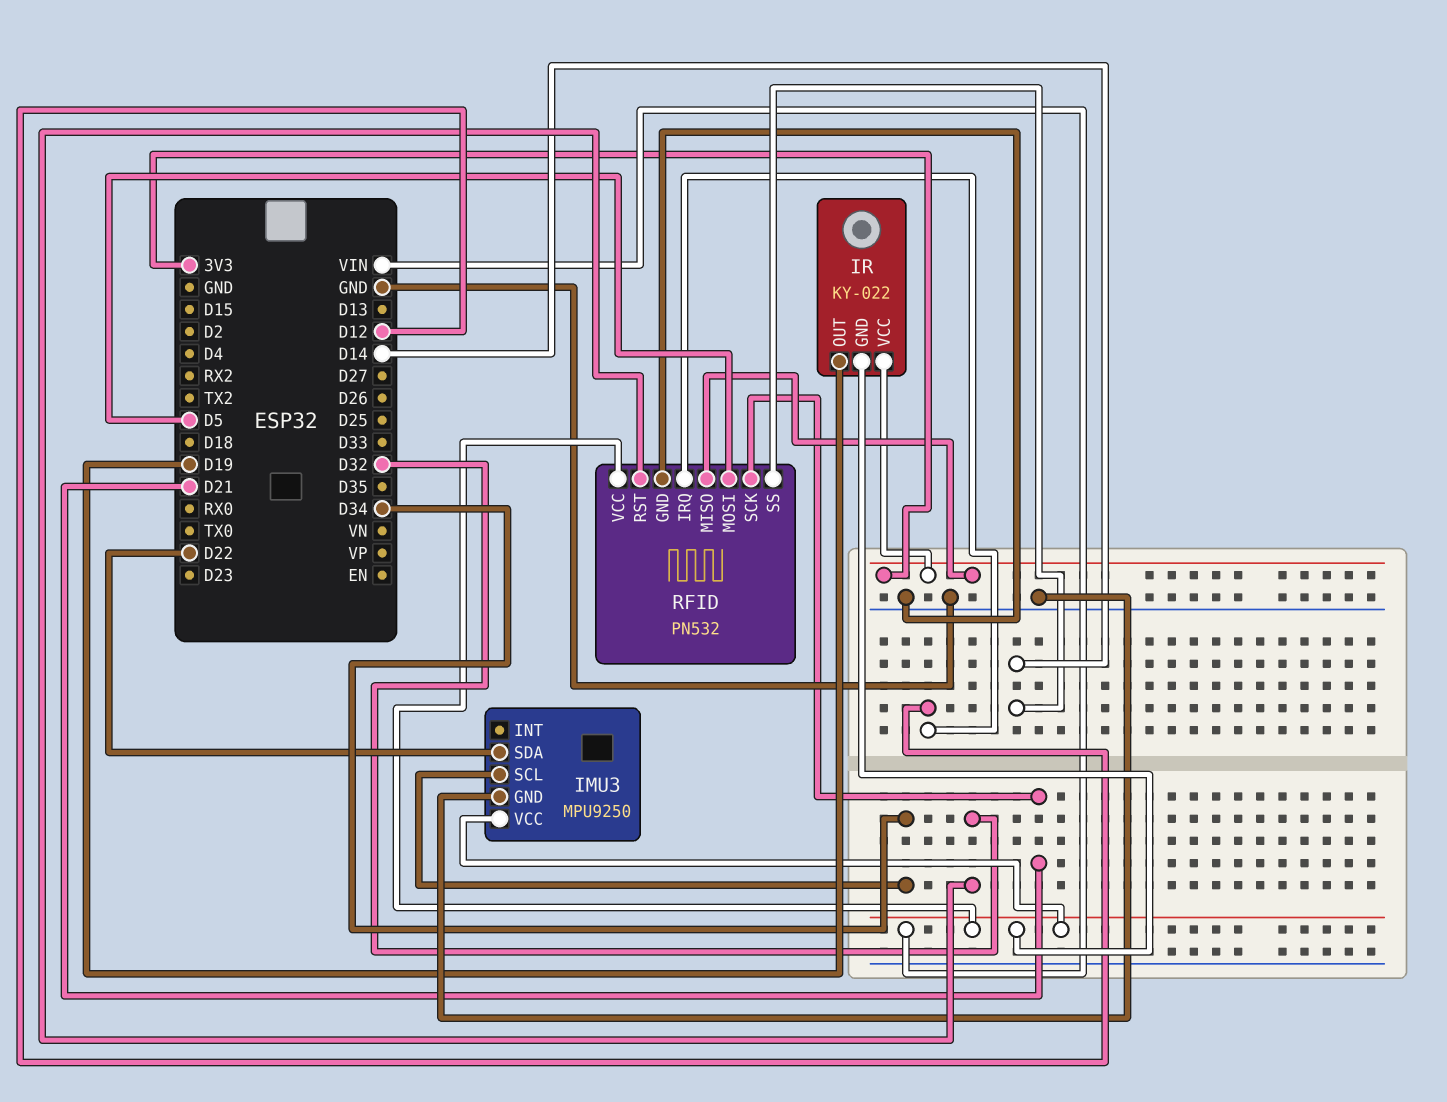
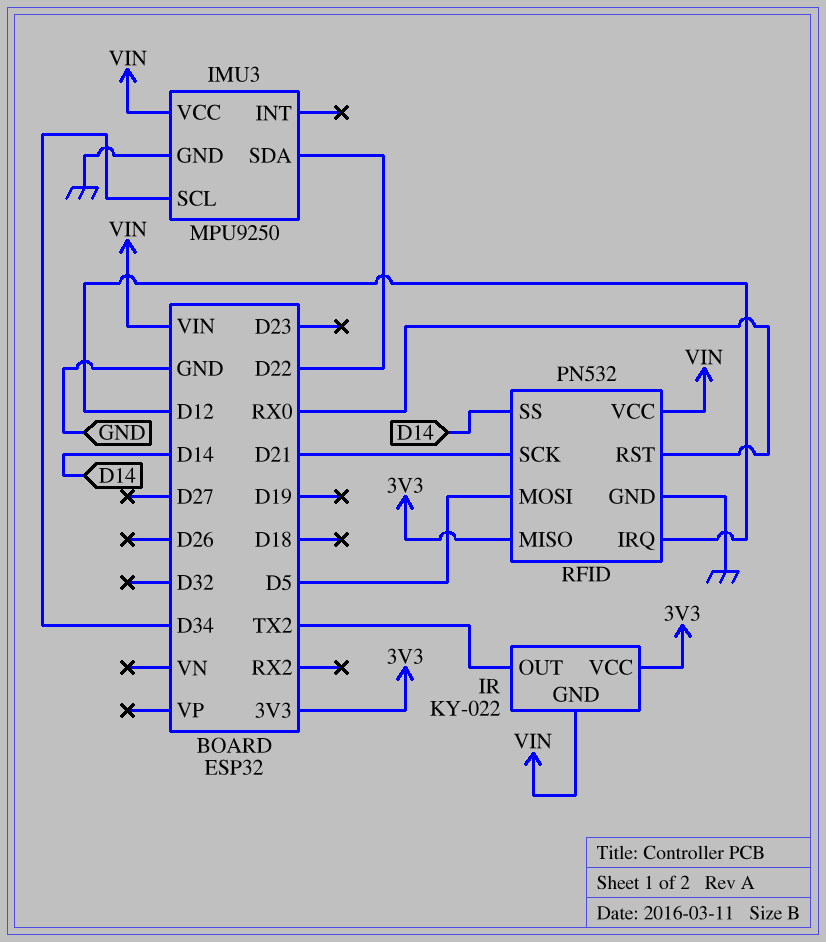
IR pin OUT: D19 -> TX2
RFID pin RST: D32 -> RX0

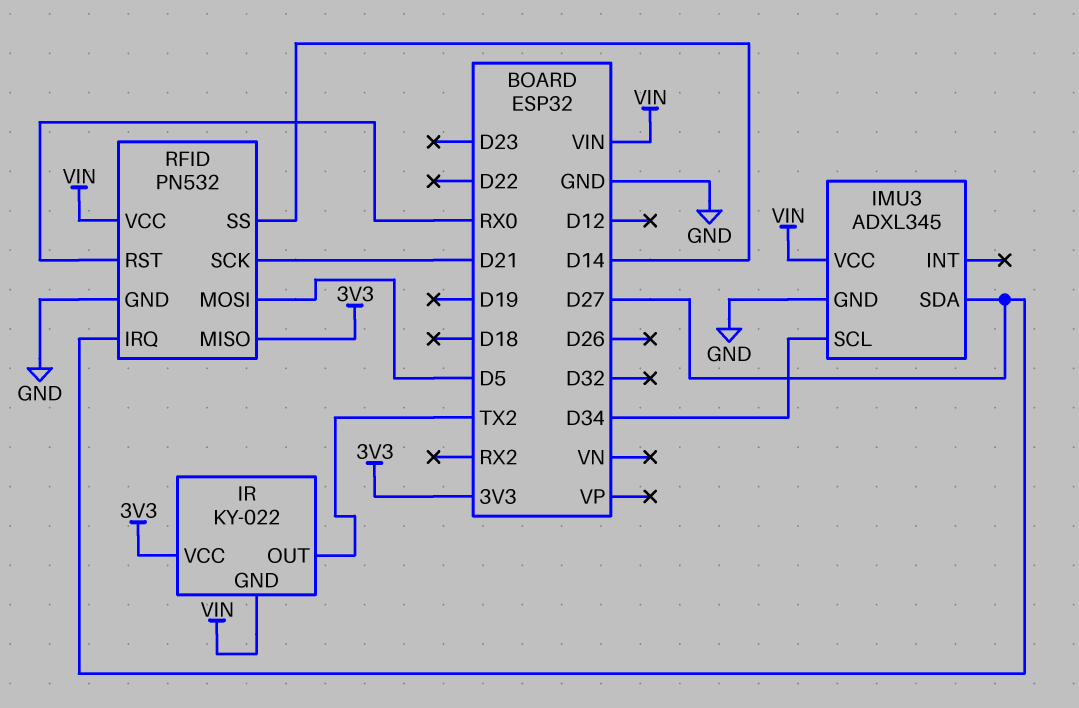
IMU3: MPU9250 -> ADXL345
IMU3 pin SDA: D22 -> D27
RFID pin IRQ: D12 -> D27

